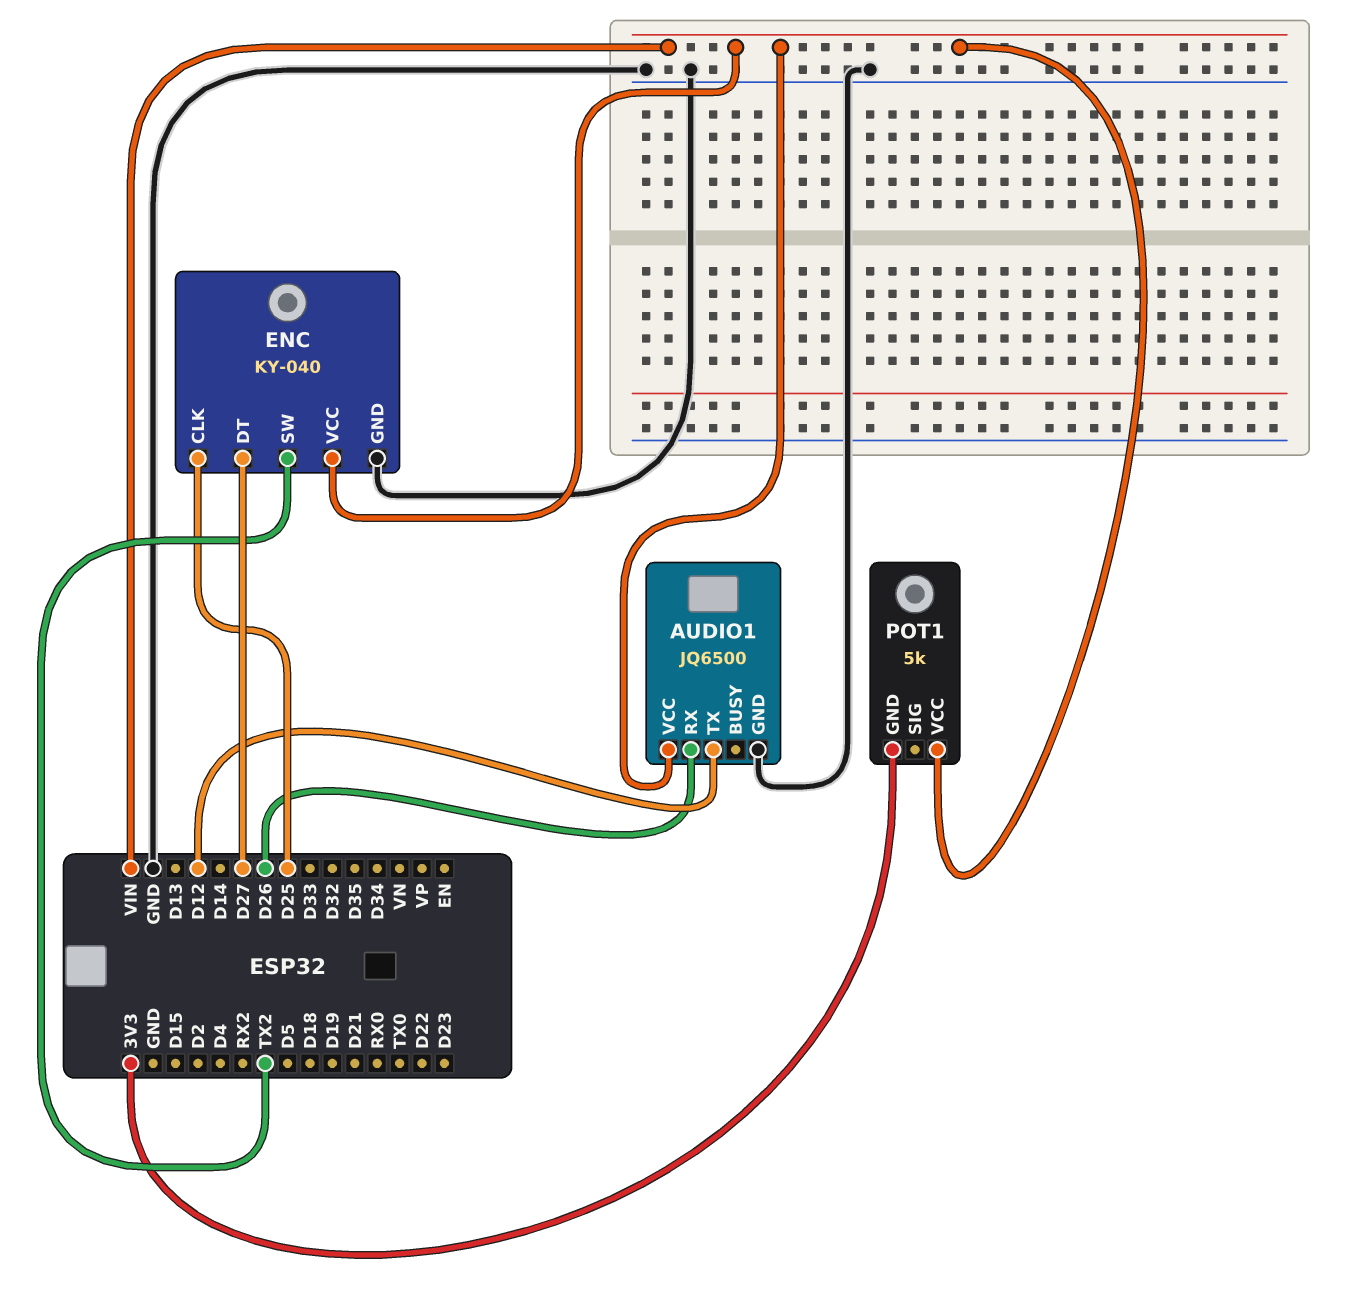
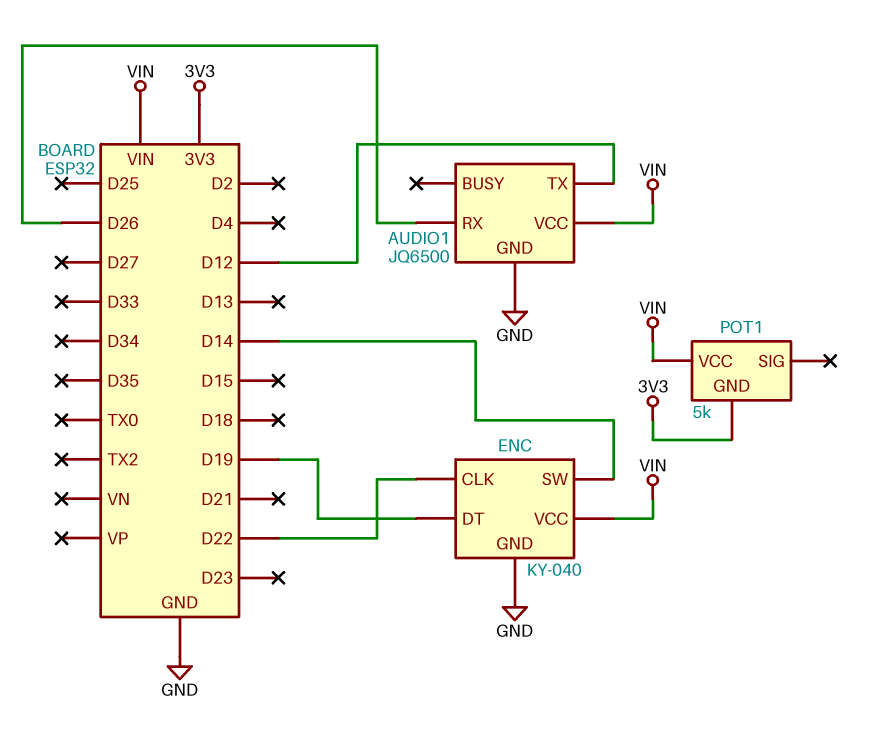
ENC pin CLK: D25 -> D22
ENC pin DT: D27 -> D19
ENC pin SW: TX2 -> D14

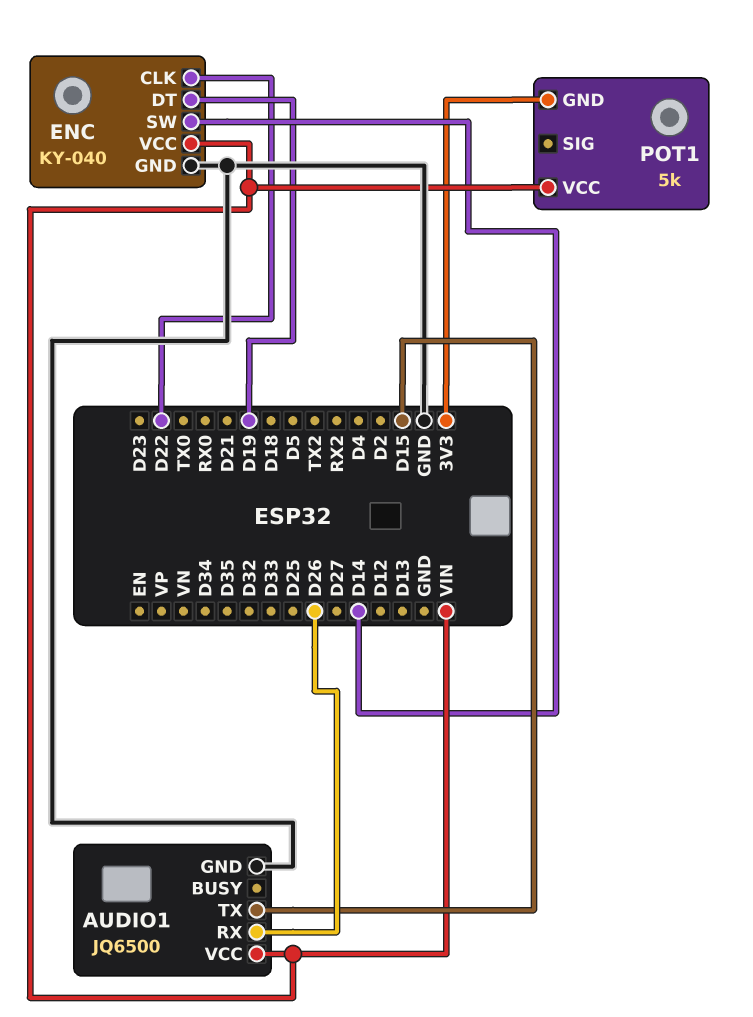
AUDIO1 pin TX: D12 -> D15

